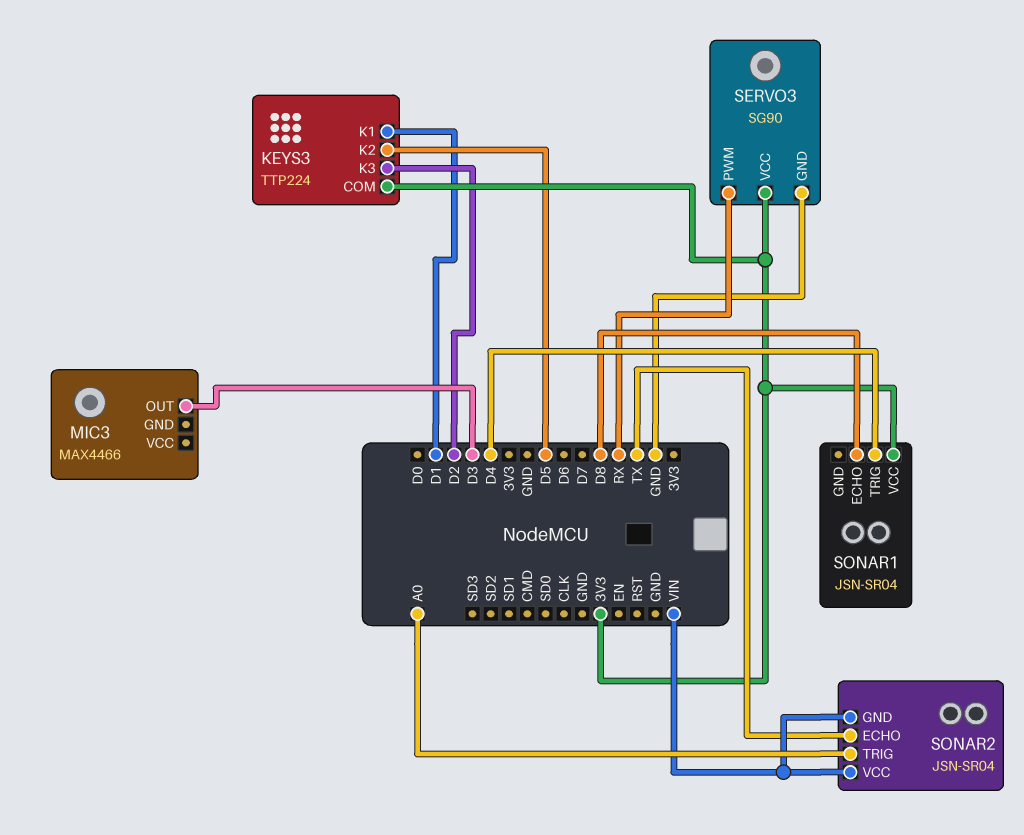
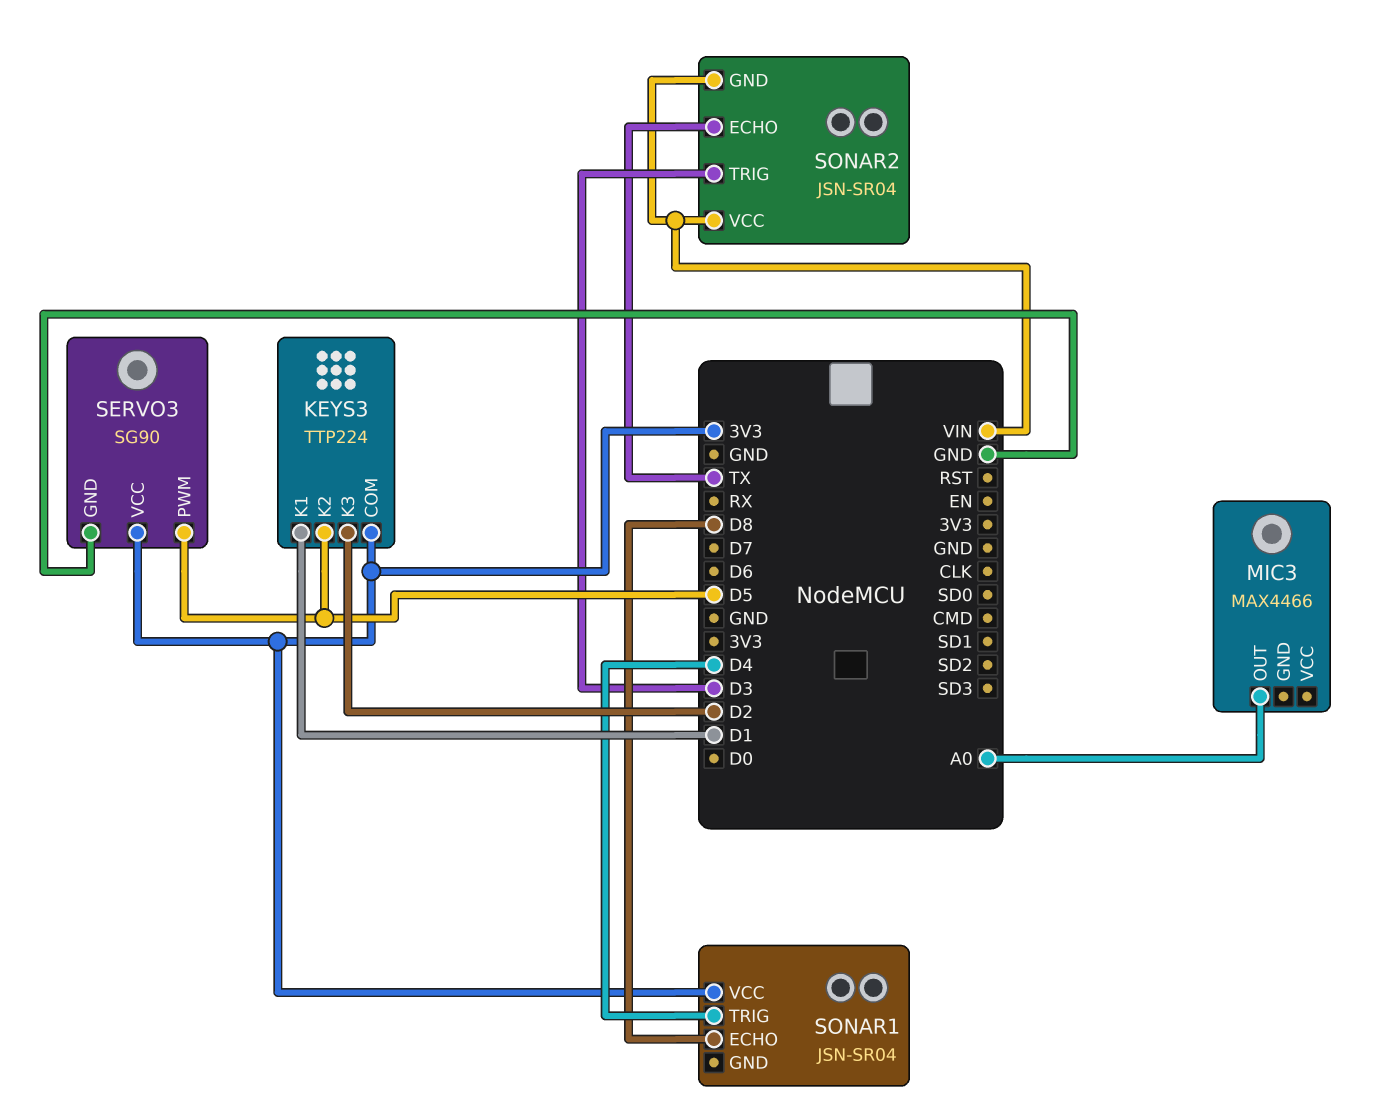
MIC3 pin OUT: D3 -> A0
SERVO3 pin PWM: RX -> D5
SONAR2 pin TRIG: A0 -> D3

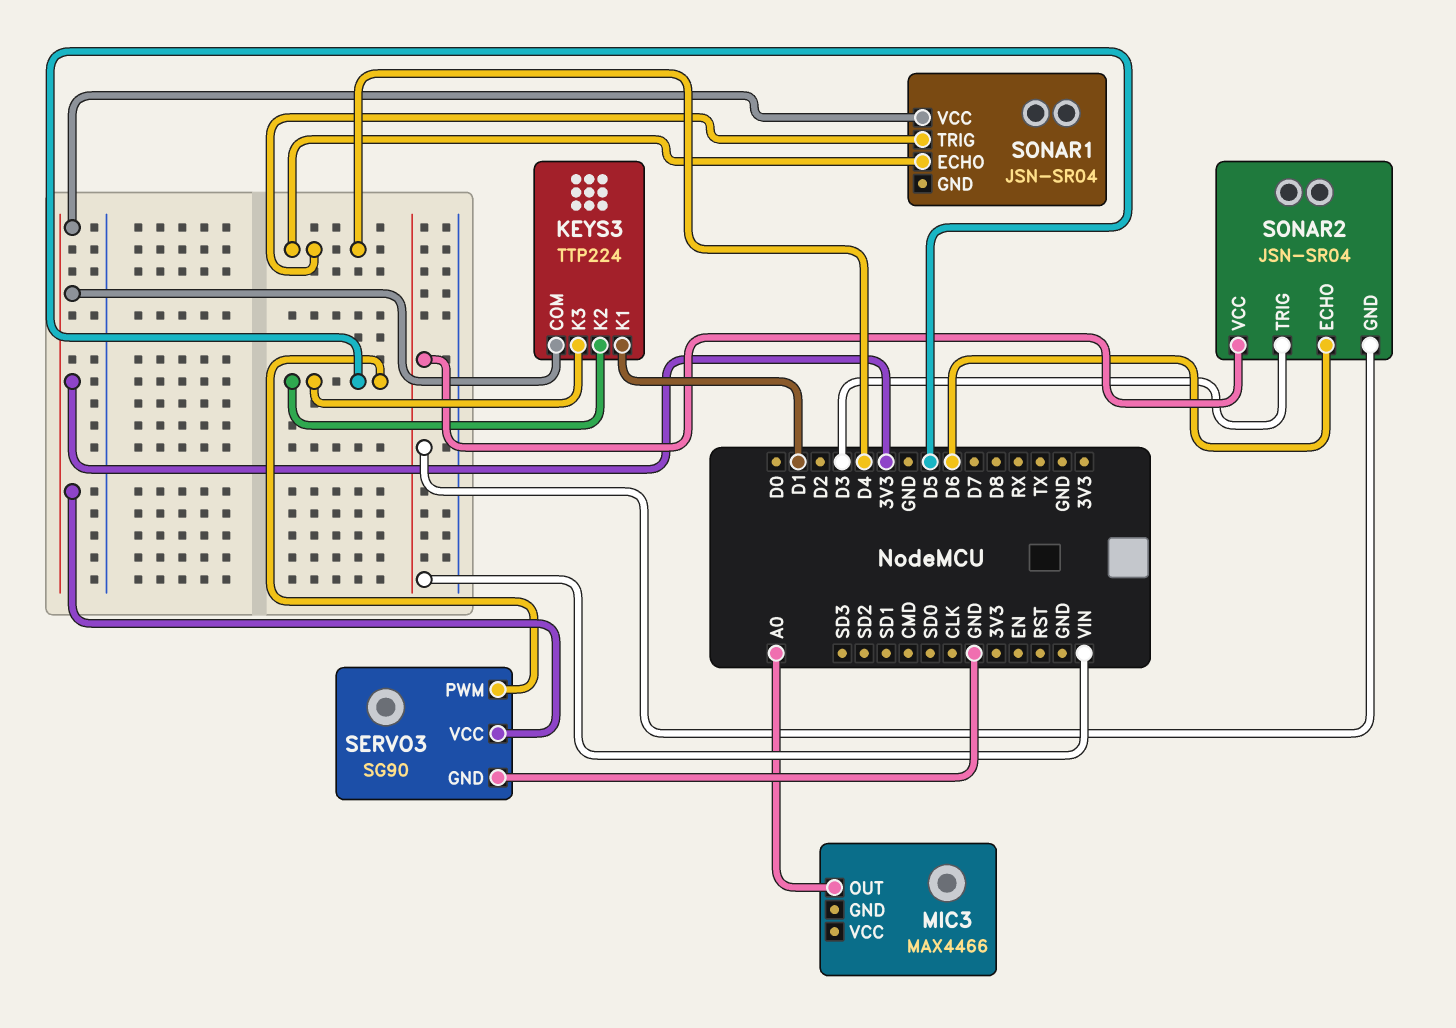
KEYS3 pin K3: D2 -> D5
SONAR1 pin ECHO: D8 -> D4
SONAR2 pin ECHO: TX -> D6

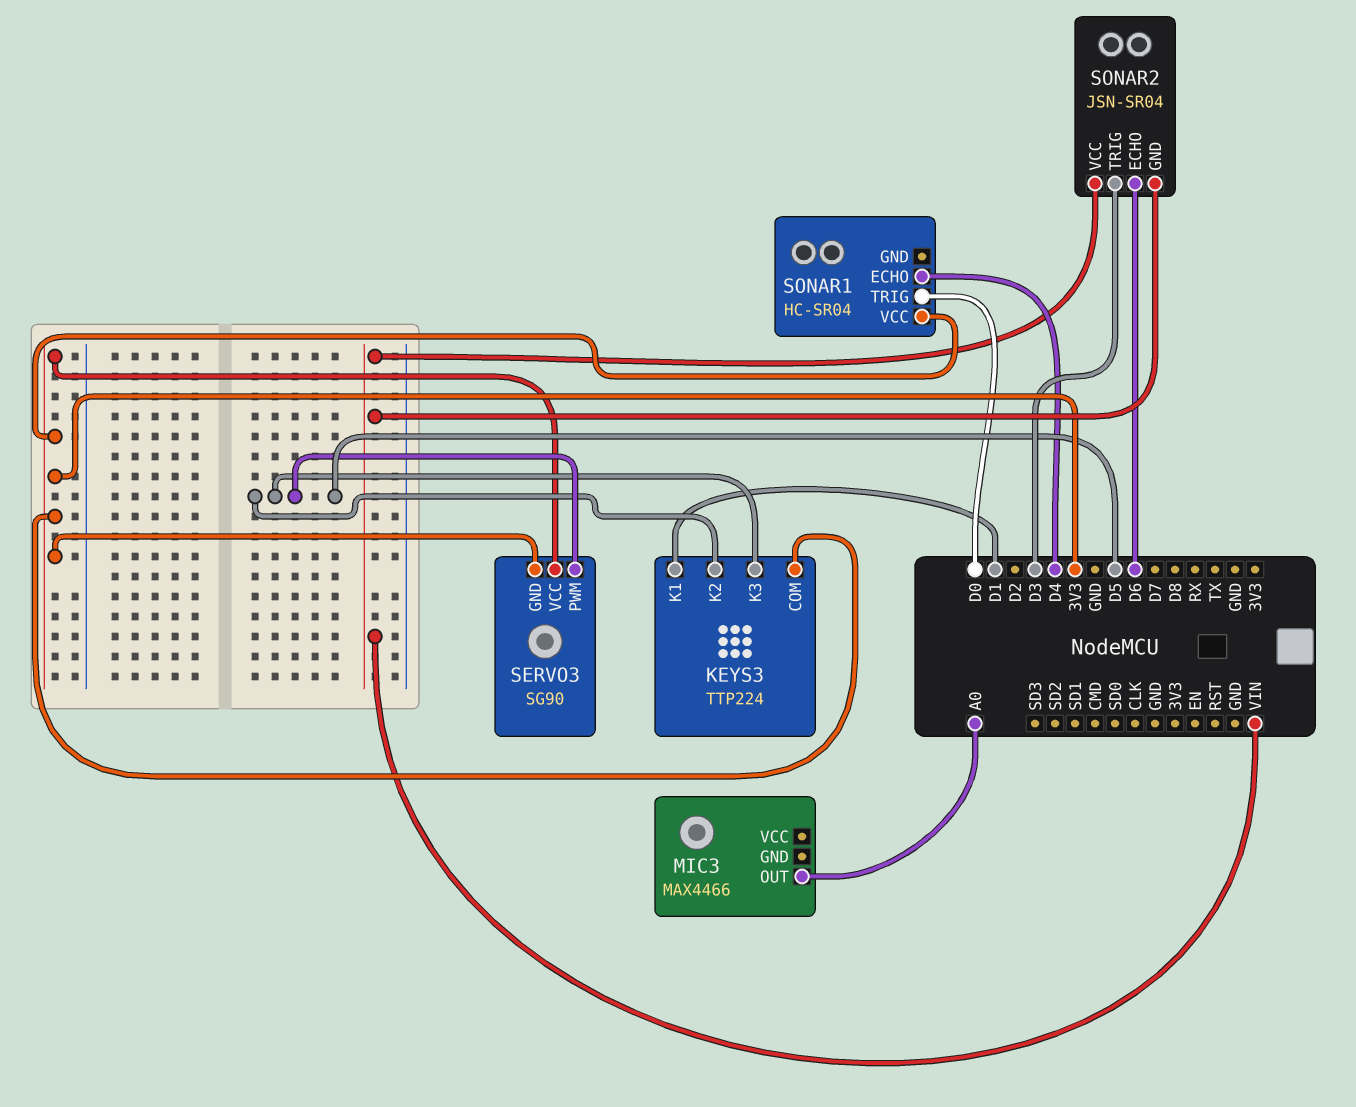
SERVO3 pin GND: GND -> 3V3
SONAR1: JSN-SR04 -> HC-SR04
SONAR1 pin TRIG: D4 -> D0

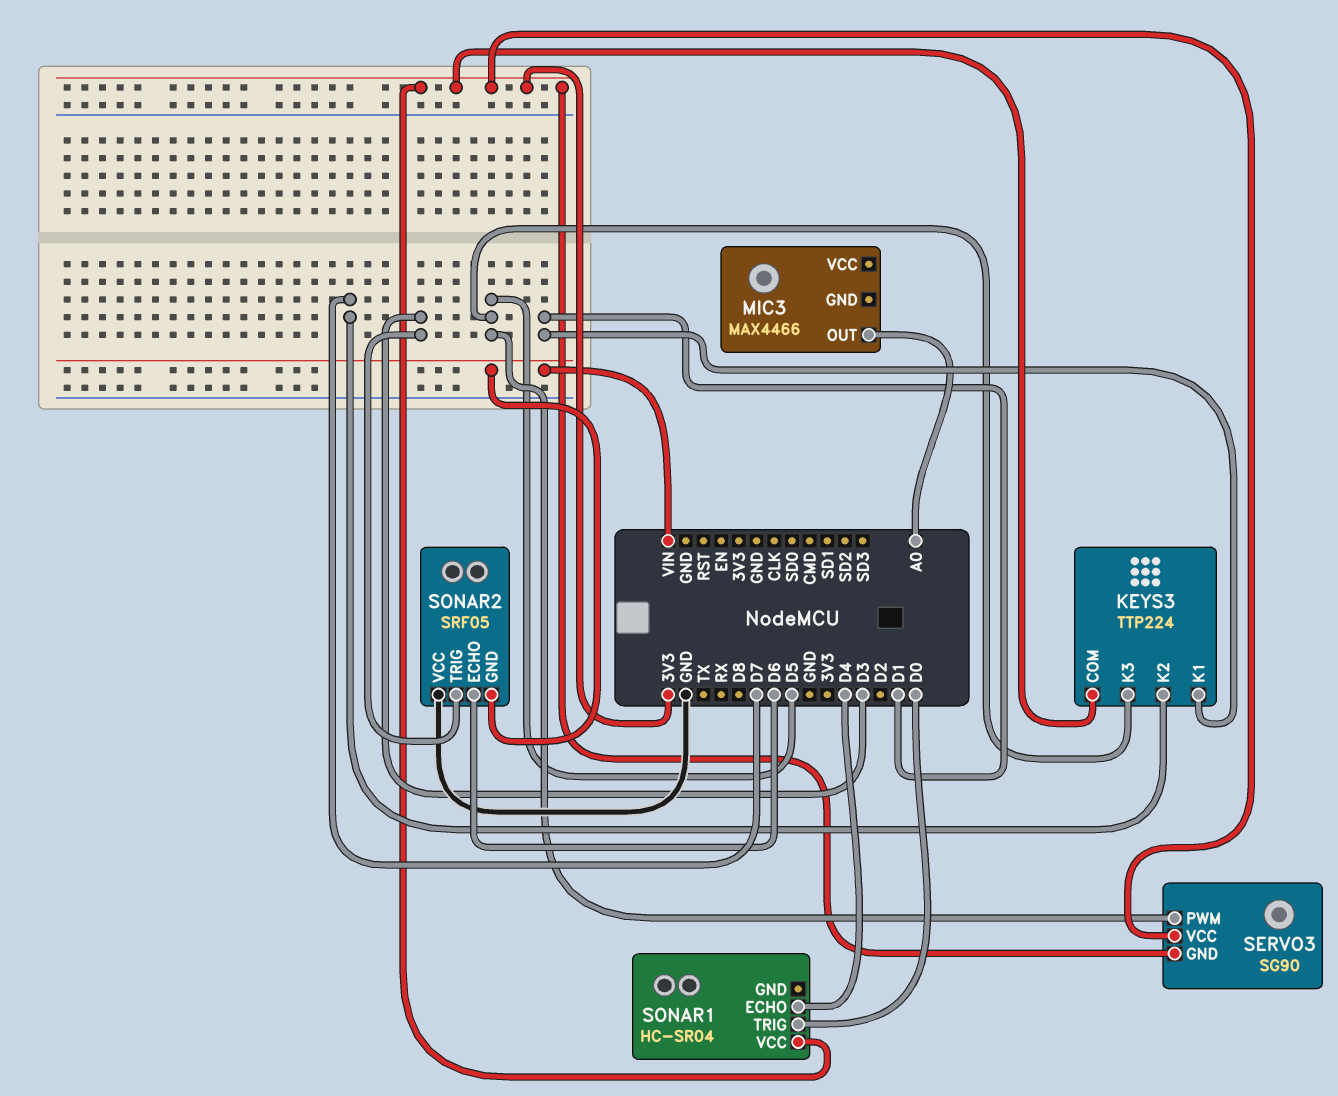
KEYS3 pin K2: D5 -> D7
SONAR2: JSN-SR04 -> SRF05
SONAR2 pin VCC: VIN -> GND

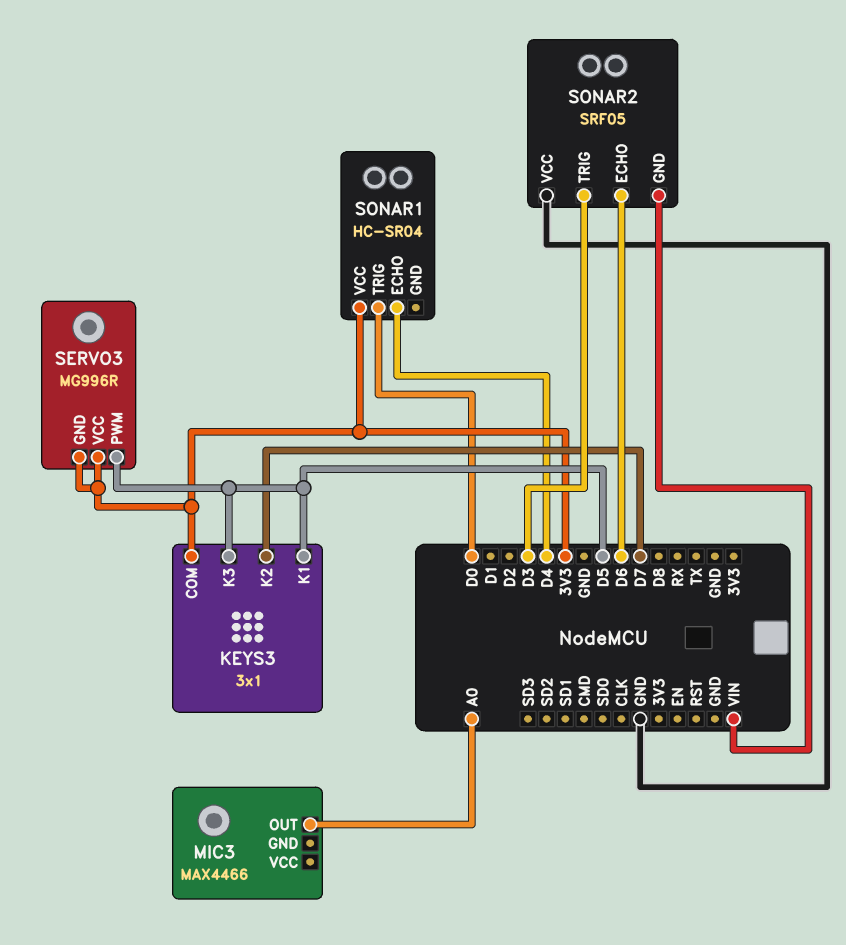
KEYS3: TTP224 -> 3x1
KEYS3 pin K1: D1 -> D5
SERVO3: SG90 -> MG996R

